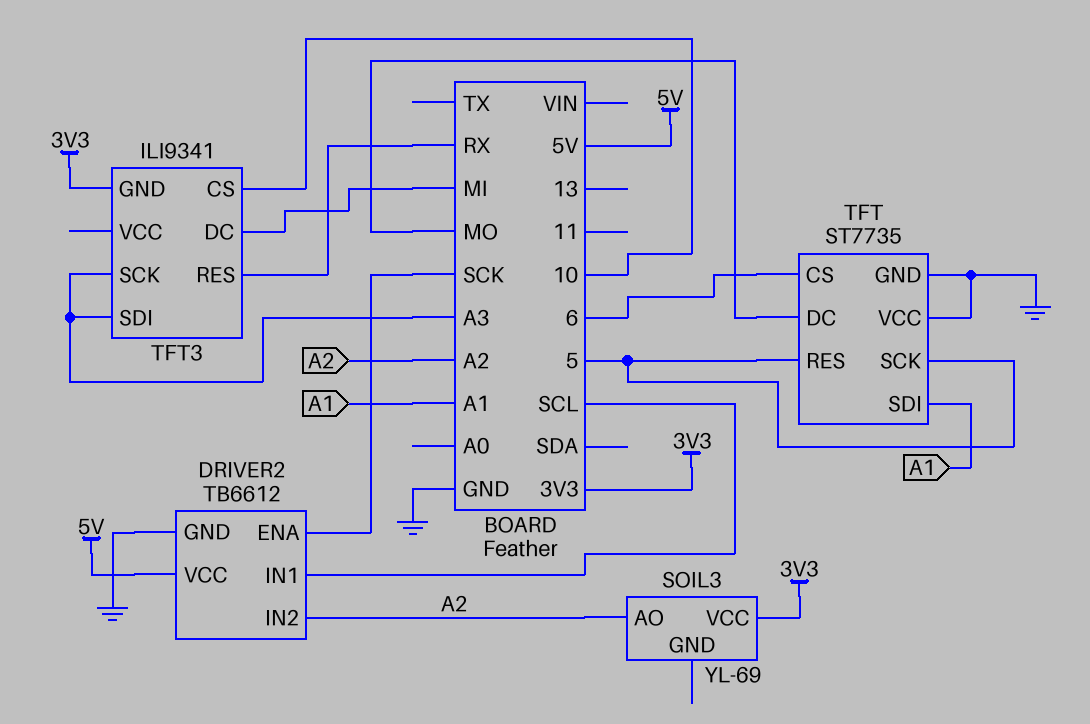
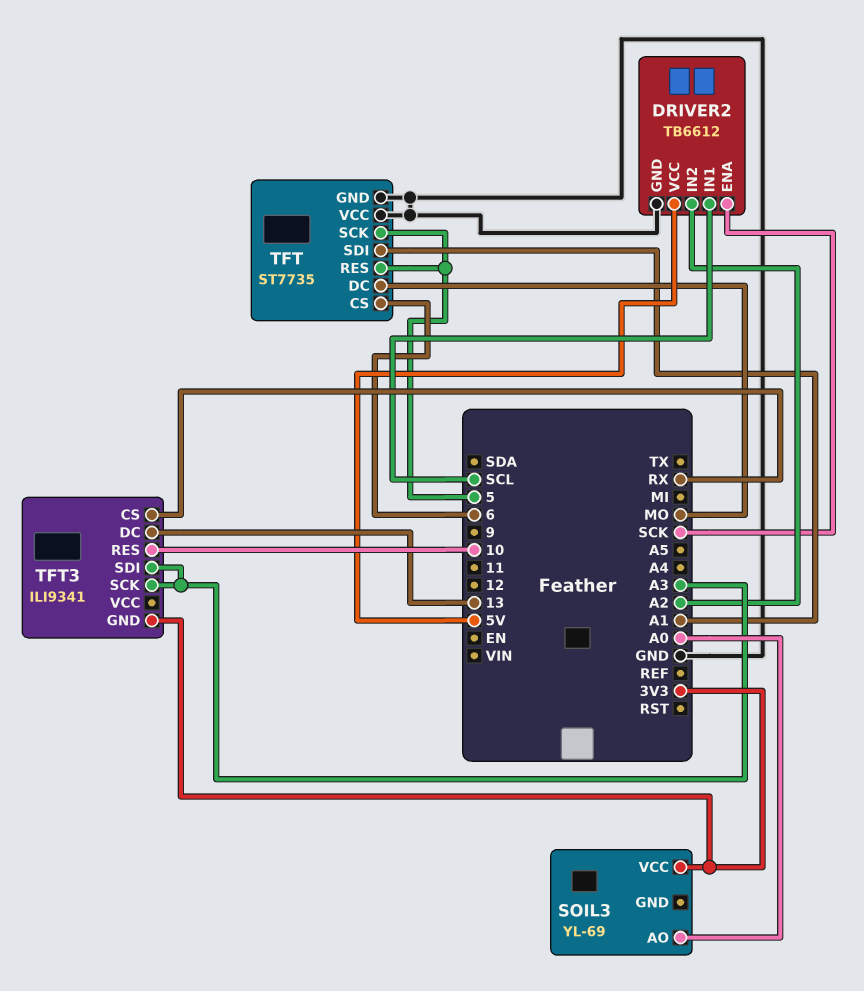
SOIL3 pin AO: A2 -> A0
TFT3 pin CS: 10 -> RX
TFT3 pin DC: MI -> 13
TFT3 pin RES: RX -> 10

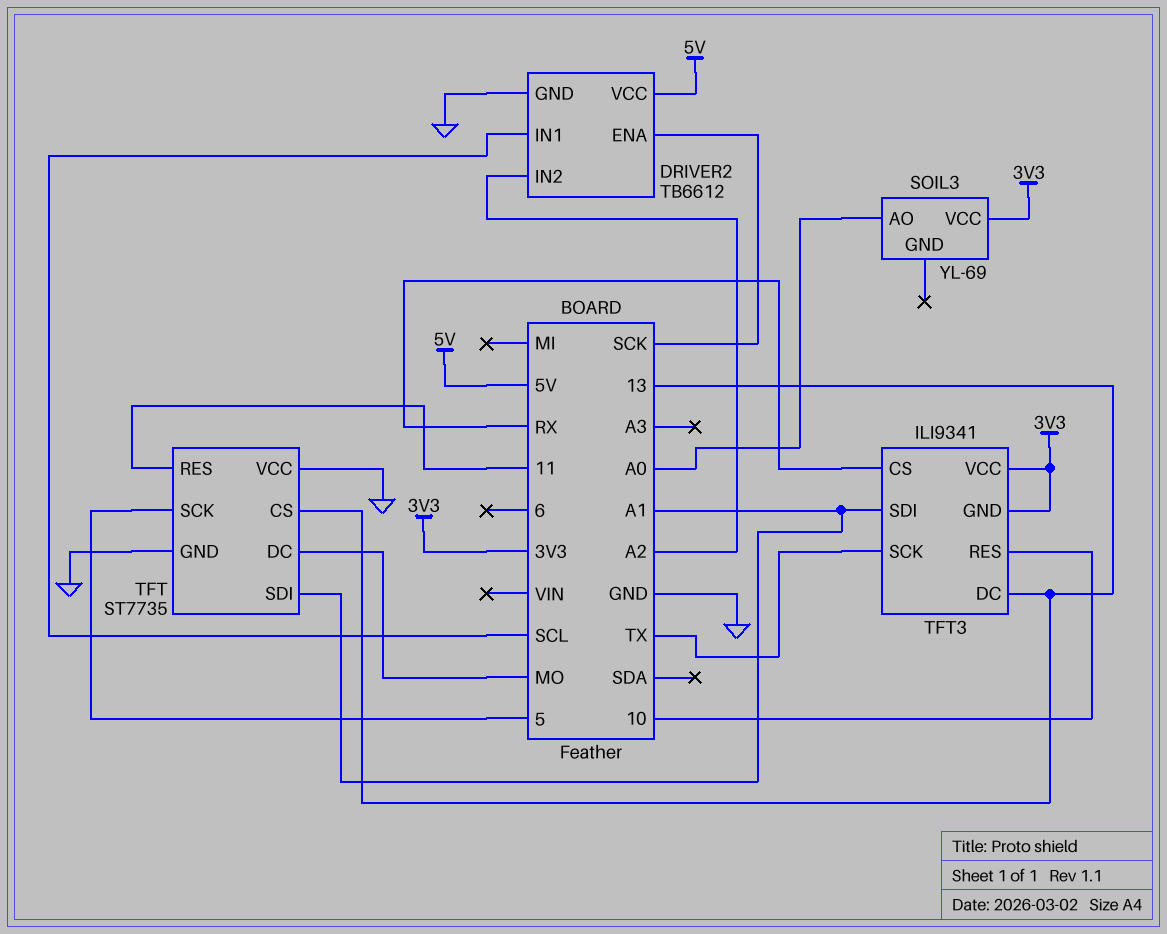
TFT pin CS: 6 -> 13
TFT pin RES: 5 -> 11
TFT3 pin SCK: A3 -> TX
TFT3 pin SDI: A3 -> A1
TFT3 pin VCC: none -> 3V3

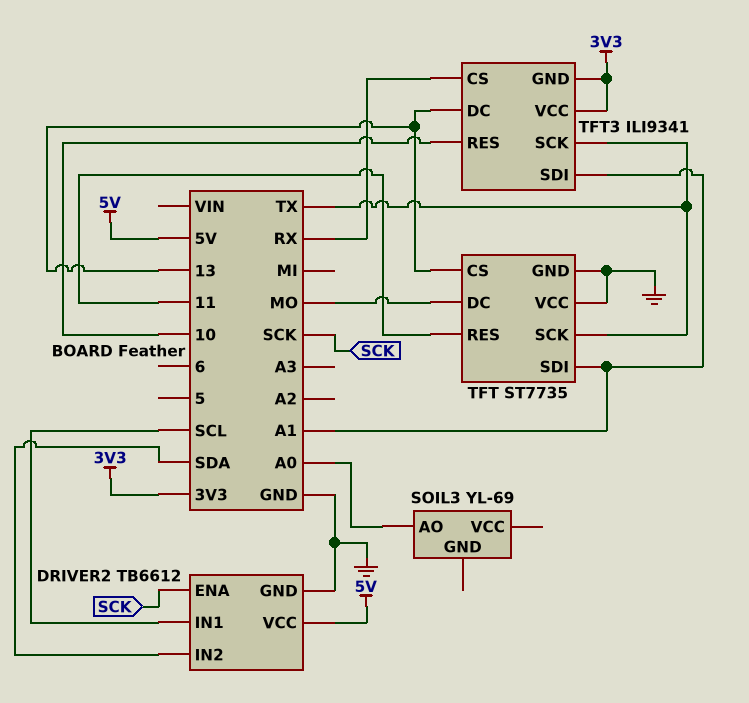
DRIVER2 pin IN2: A2 -> SDA
SOIL3 pin VCC: 3V3 -> none
TFT pin SCK: 5 -> TX

